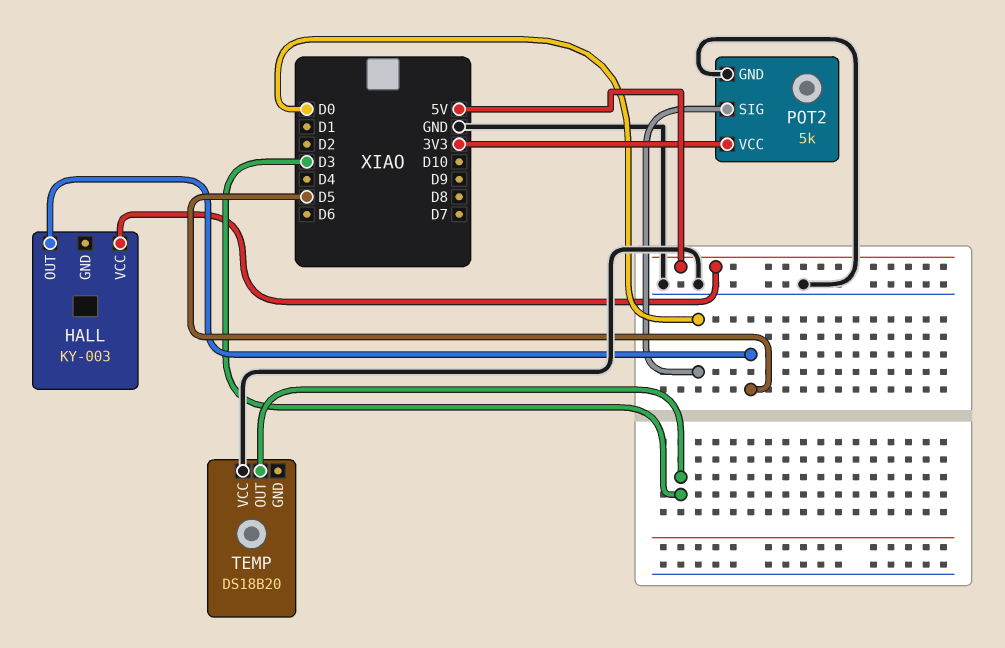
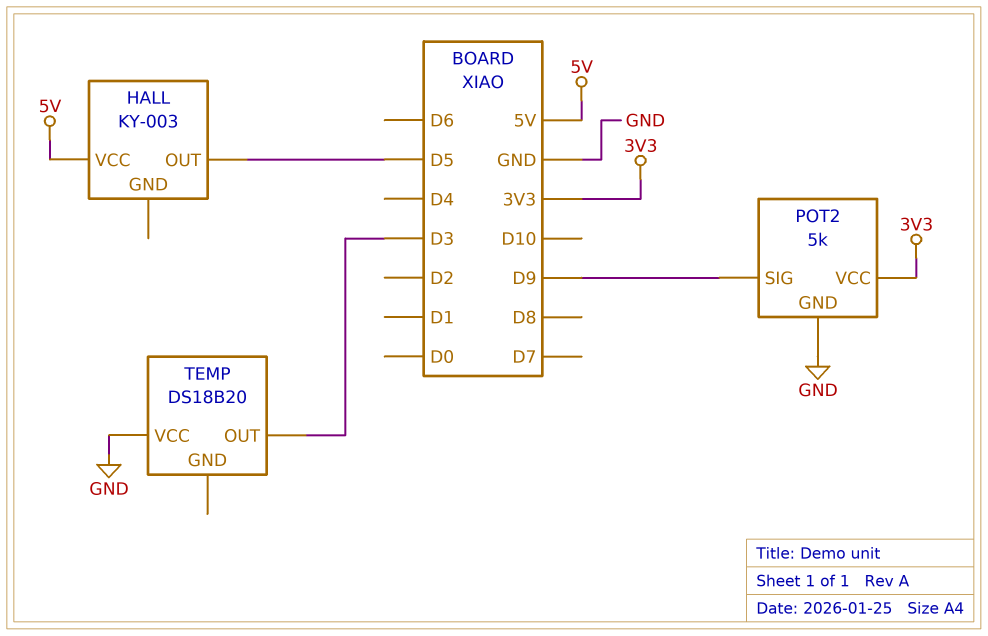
POT2 pin SIG: D0 -> D9

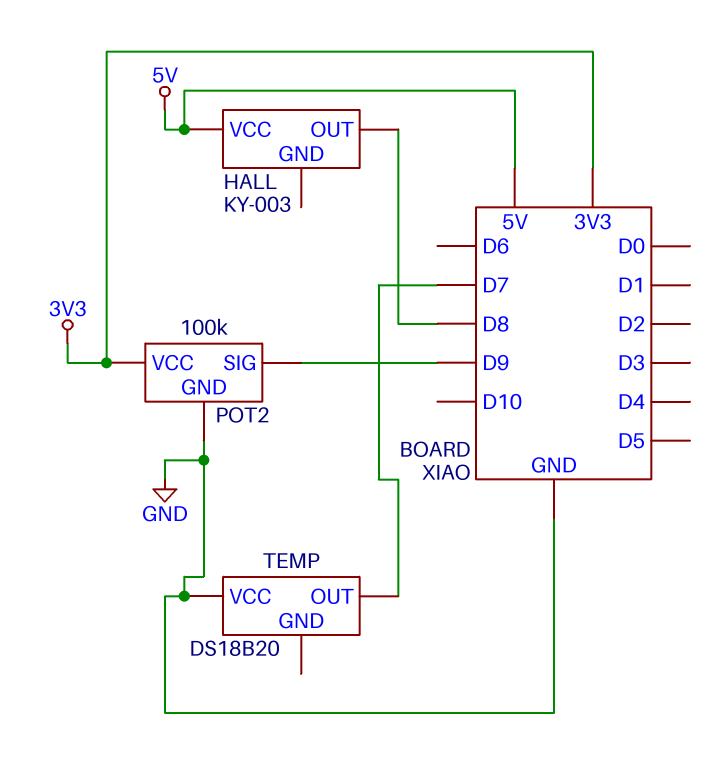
HALL pin OUT: D5 -> D8
POT2: 5k -> 100k
TEMP pin OUT: D3 -> D7

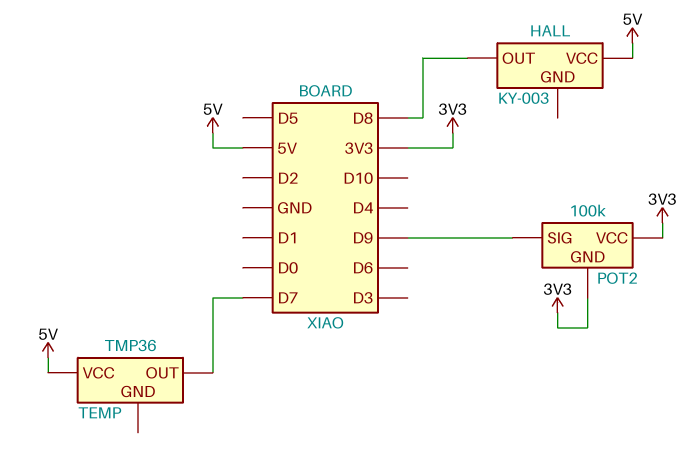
POT2 pin GND: GND -> 3V3
TEMP: DS18B20 -> TMP36
TEMP pin VCC: GND -> 5V

